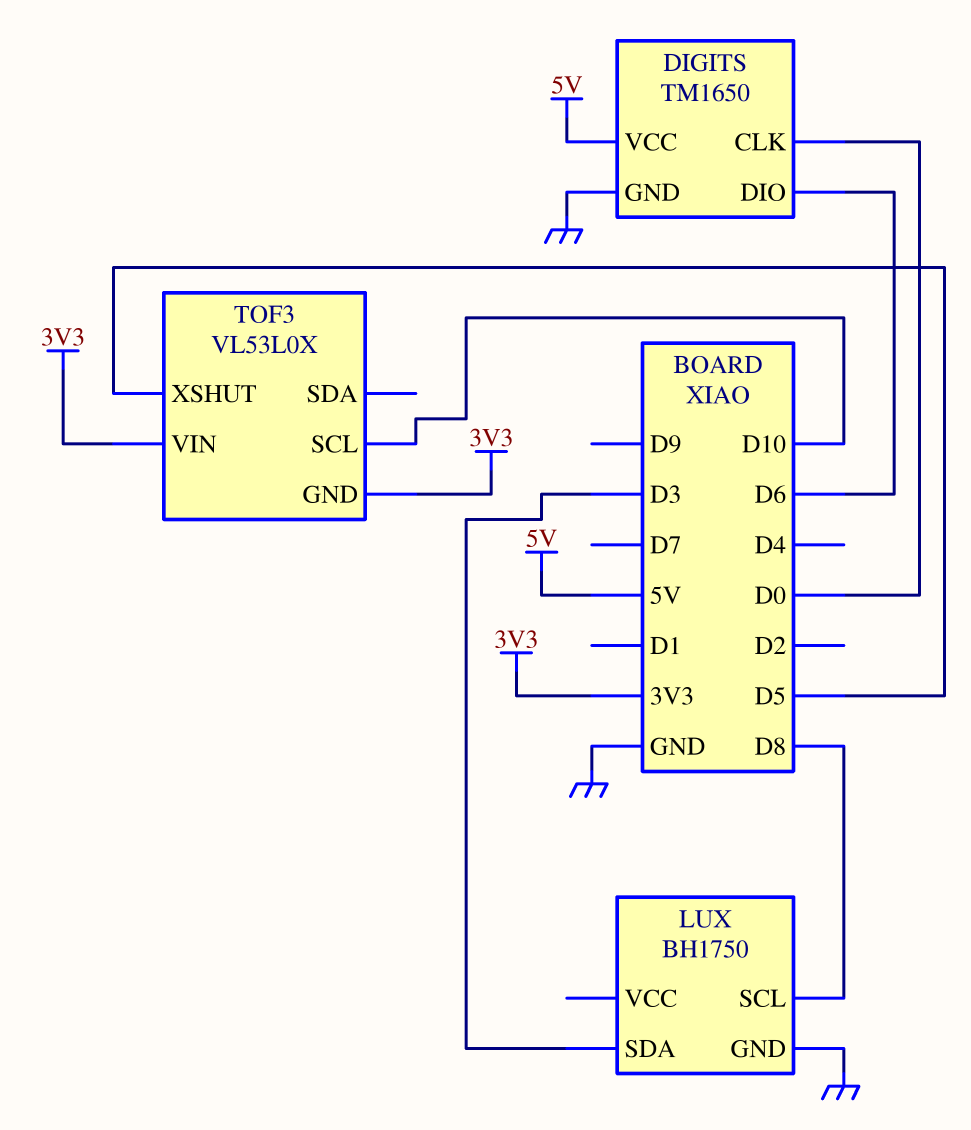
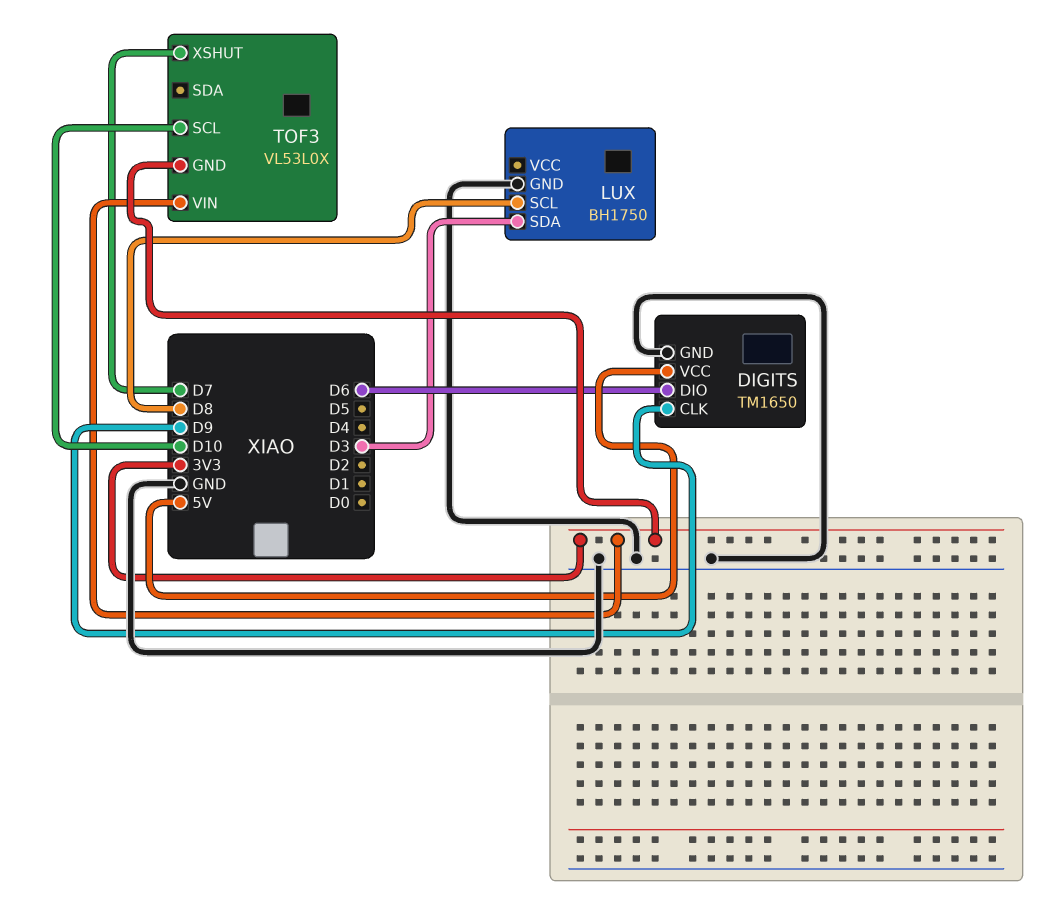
DIGITS pin CLK: D0 -> D9
TOF3 pin XSHUT: D5 -> D7

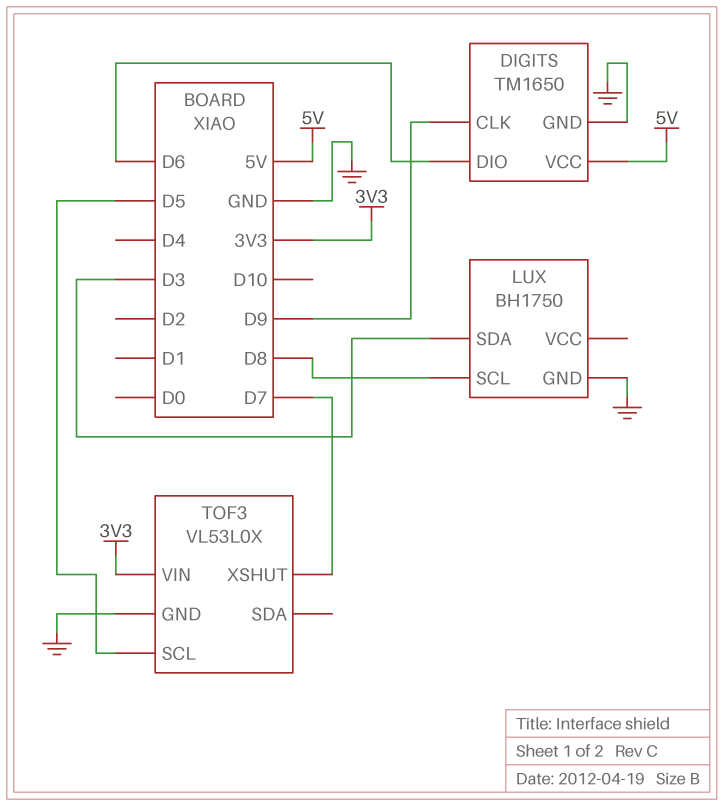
TOF3 pin GND: 3V3 -> GND
TOF3 pin SCL: D10 -> D5

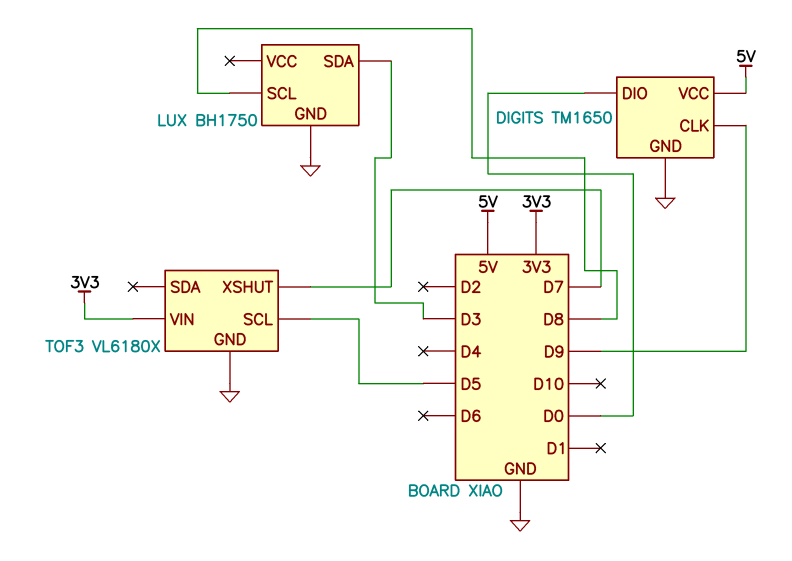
DIGITS pin DIO: D6 -> D0
TOF3: VL53L0X -> VL6180X

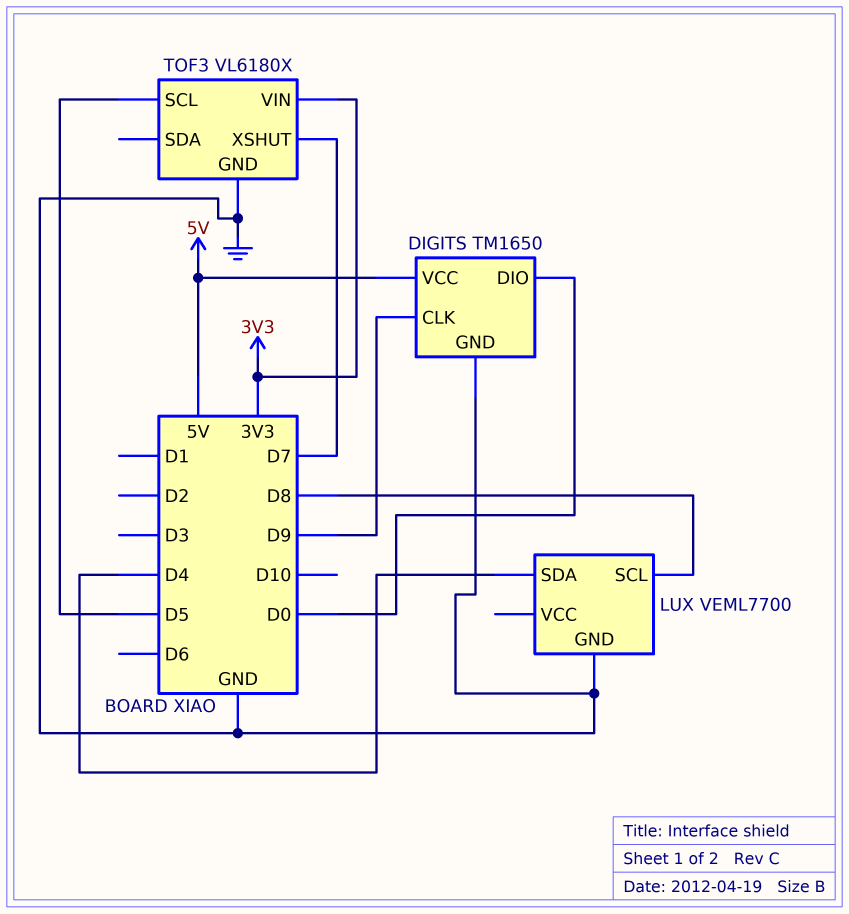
LUX: BH1750 -> VEML7700
LUX pin SDA: D3 -> D4

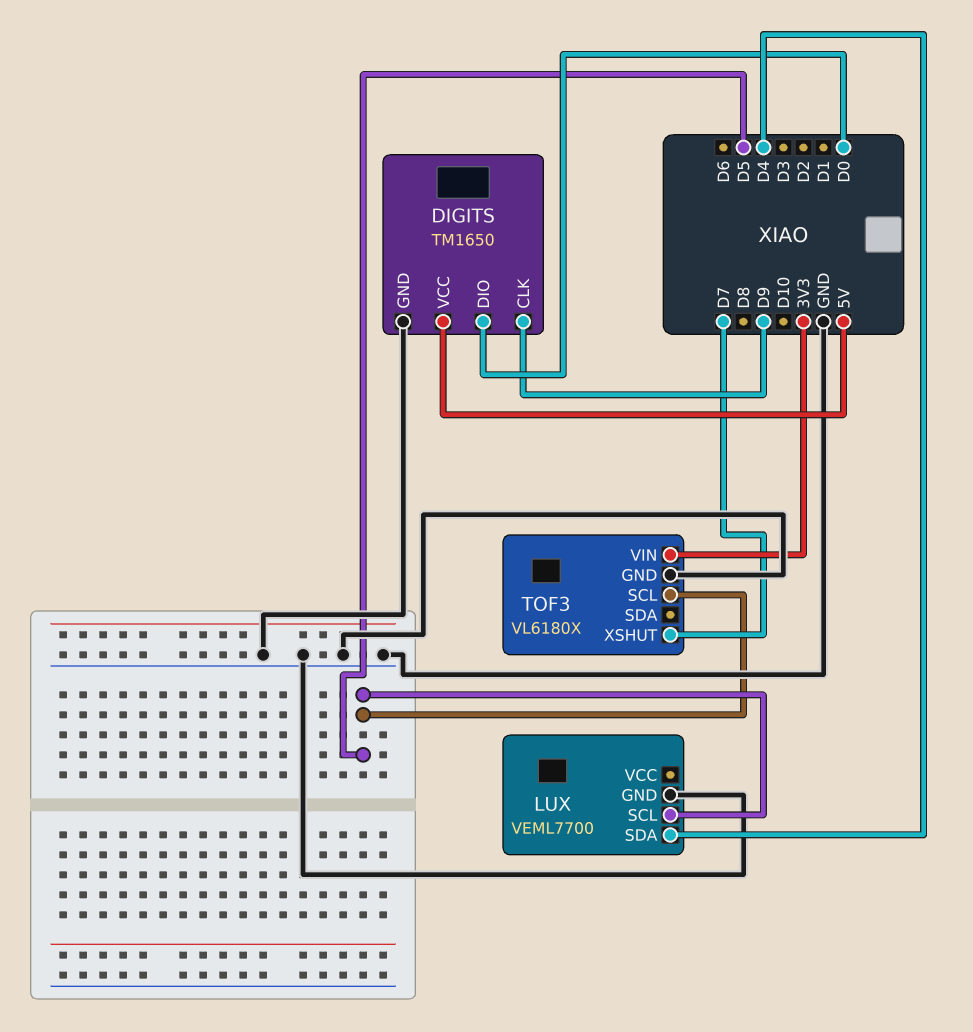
LUX pin SCL: D8 -> D5

